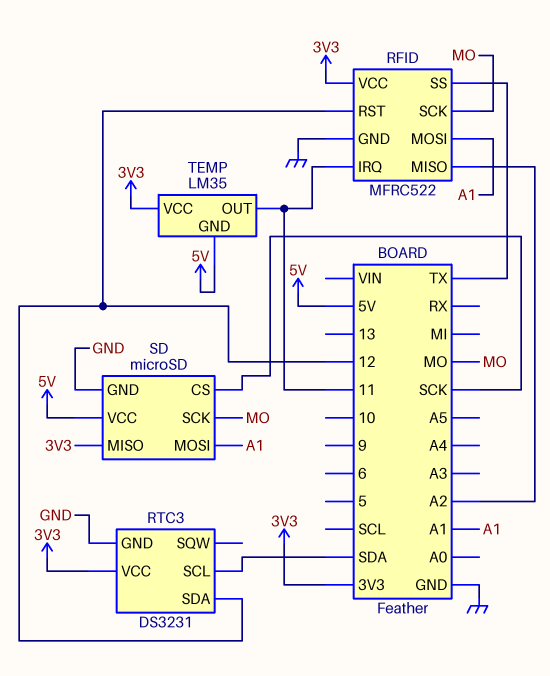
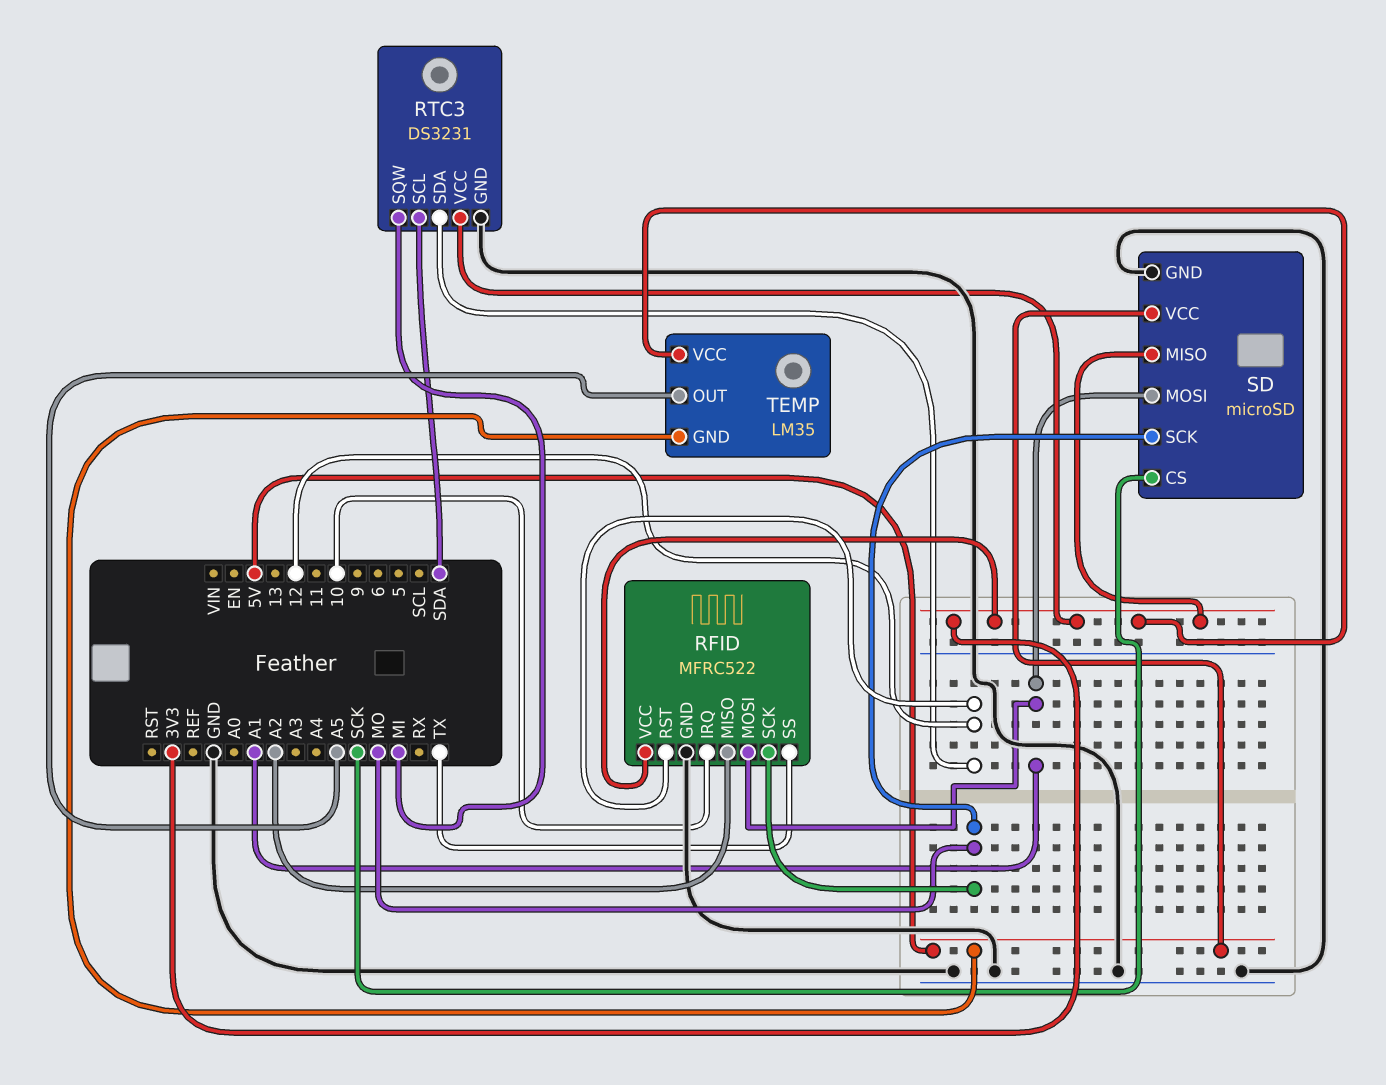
RFID pin IRQ: 11 -> 10
RTC3 pin SQW: none -> MI
TEMP pin OUT: 11 -> A5

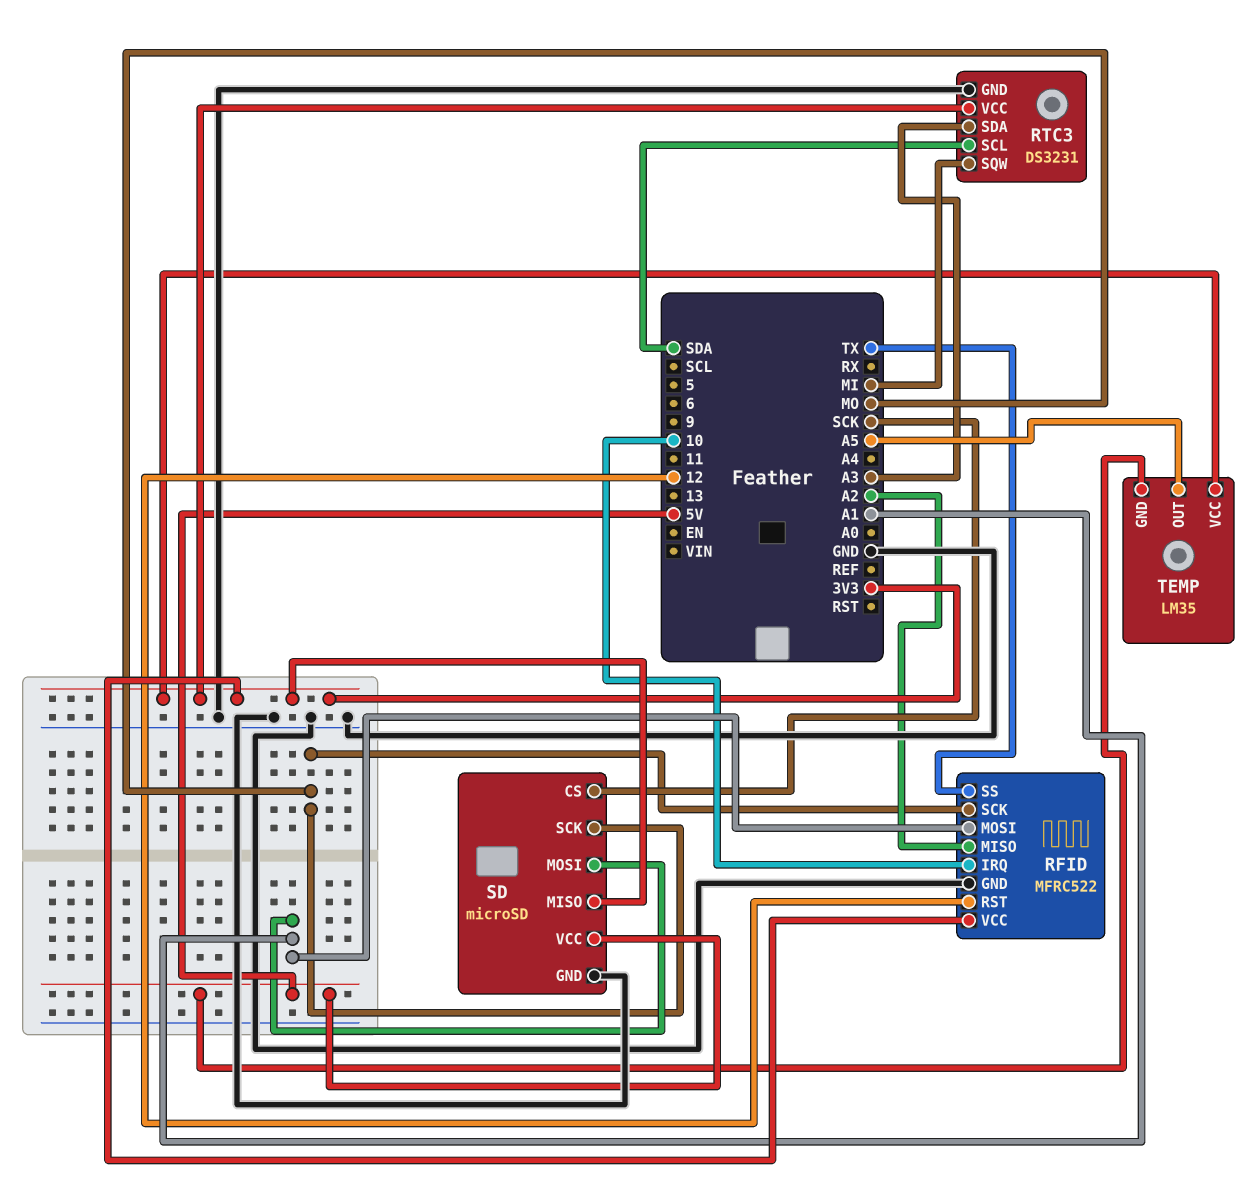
RTC3 pin SDA: 12 -> A3

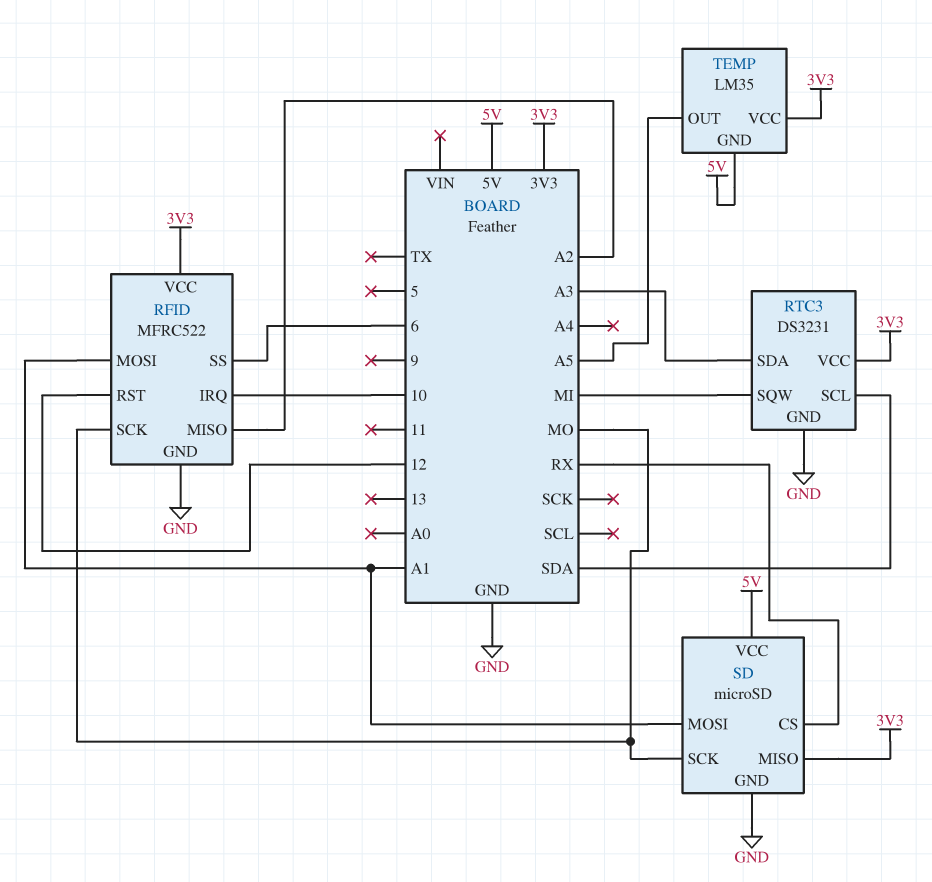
RFID pin SS: TX -> 6
SD pin CS: SCK -> RX

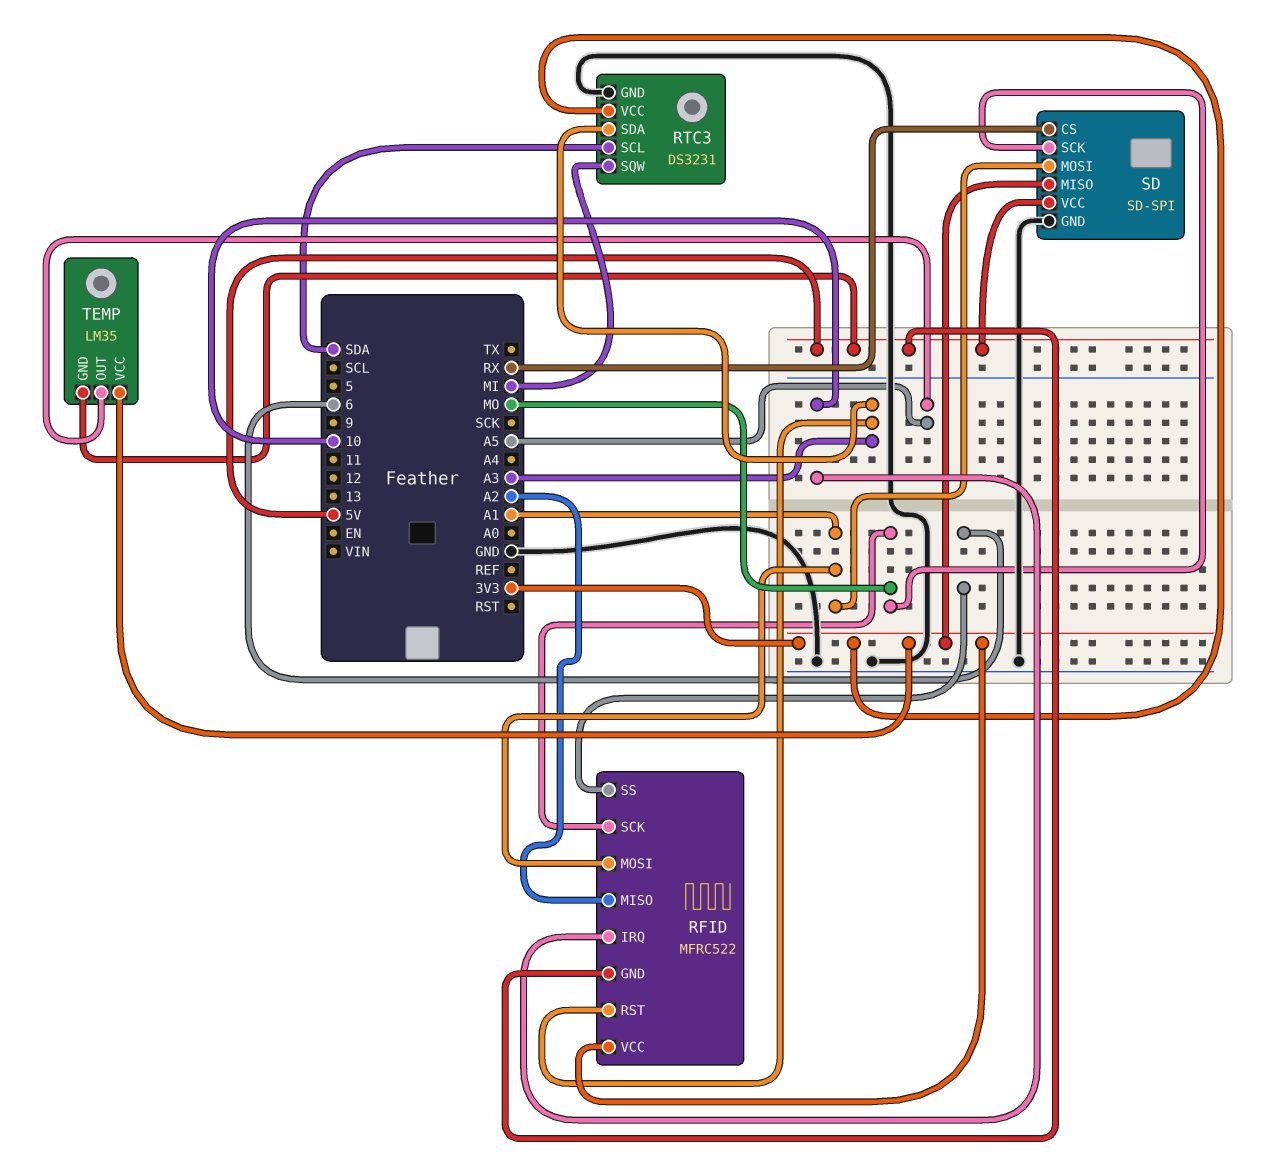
RFID pin GND: GND -> 5V
RFID pin RST: 12 -> A3
SD: microSD -> SD-SPI

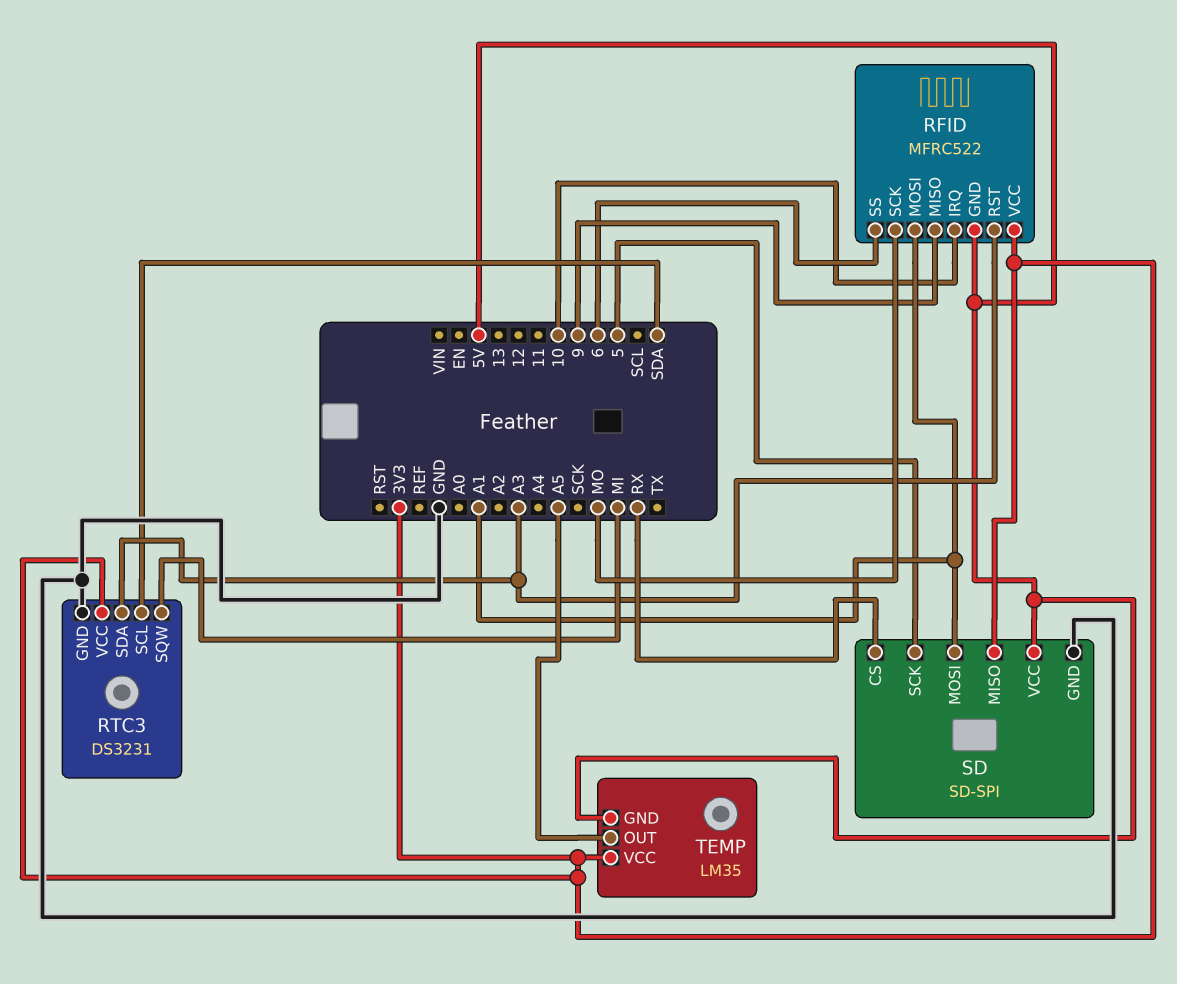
RFID pin MISO: A2 -> 9
SD pin SCK: MO -> 5

